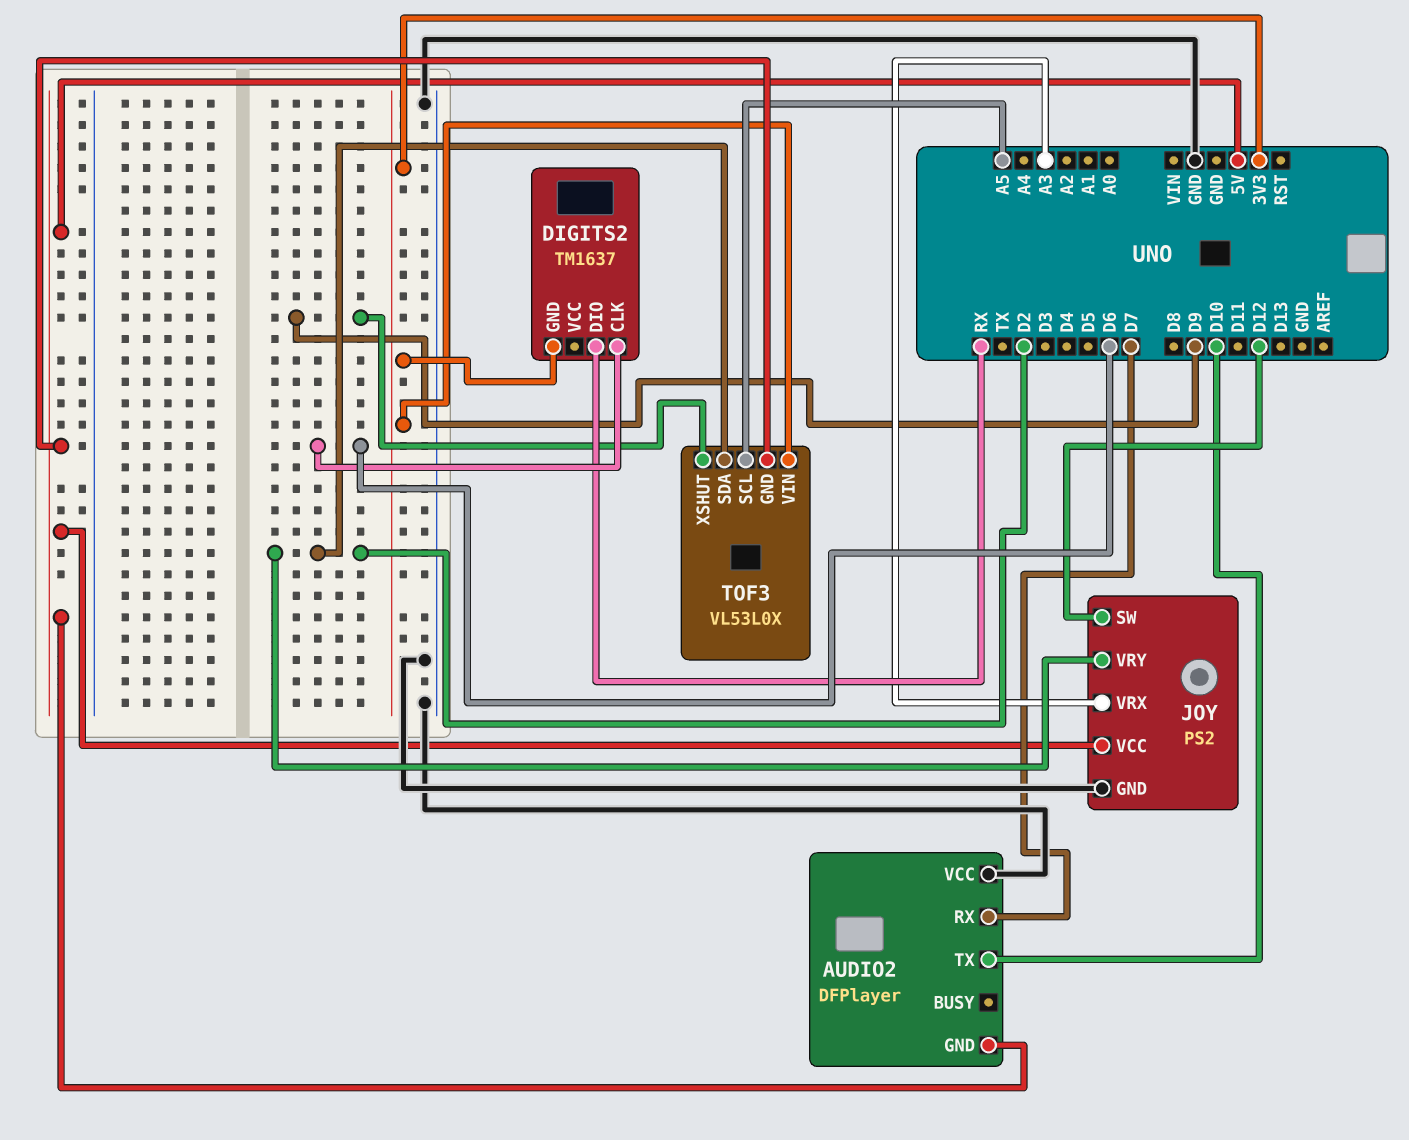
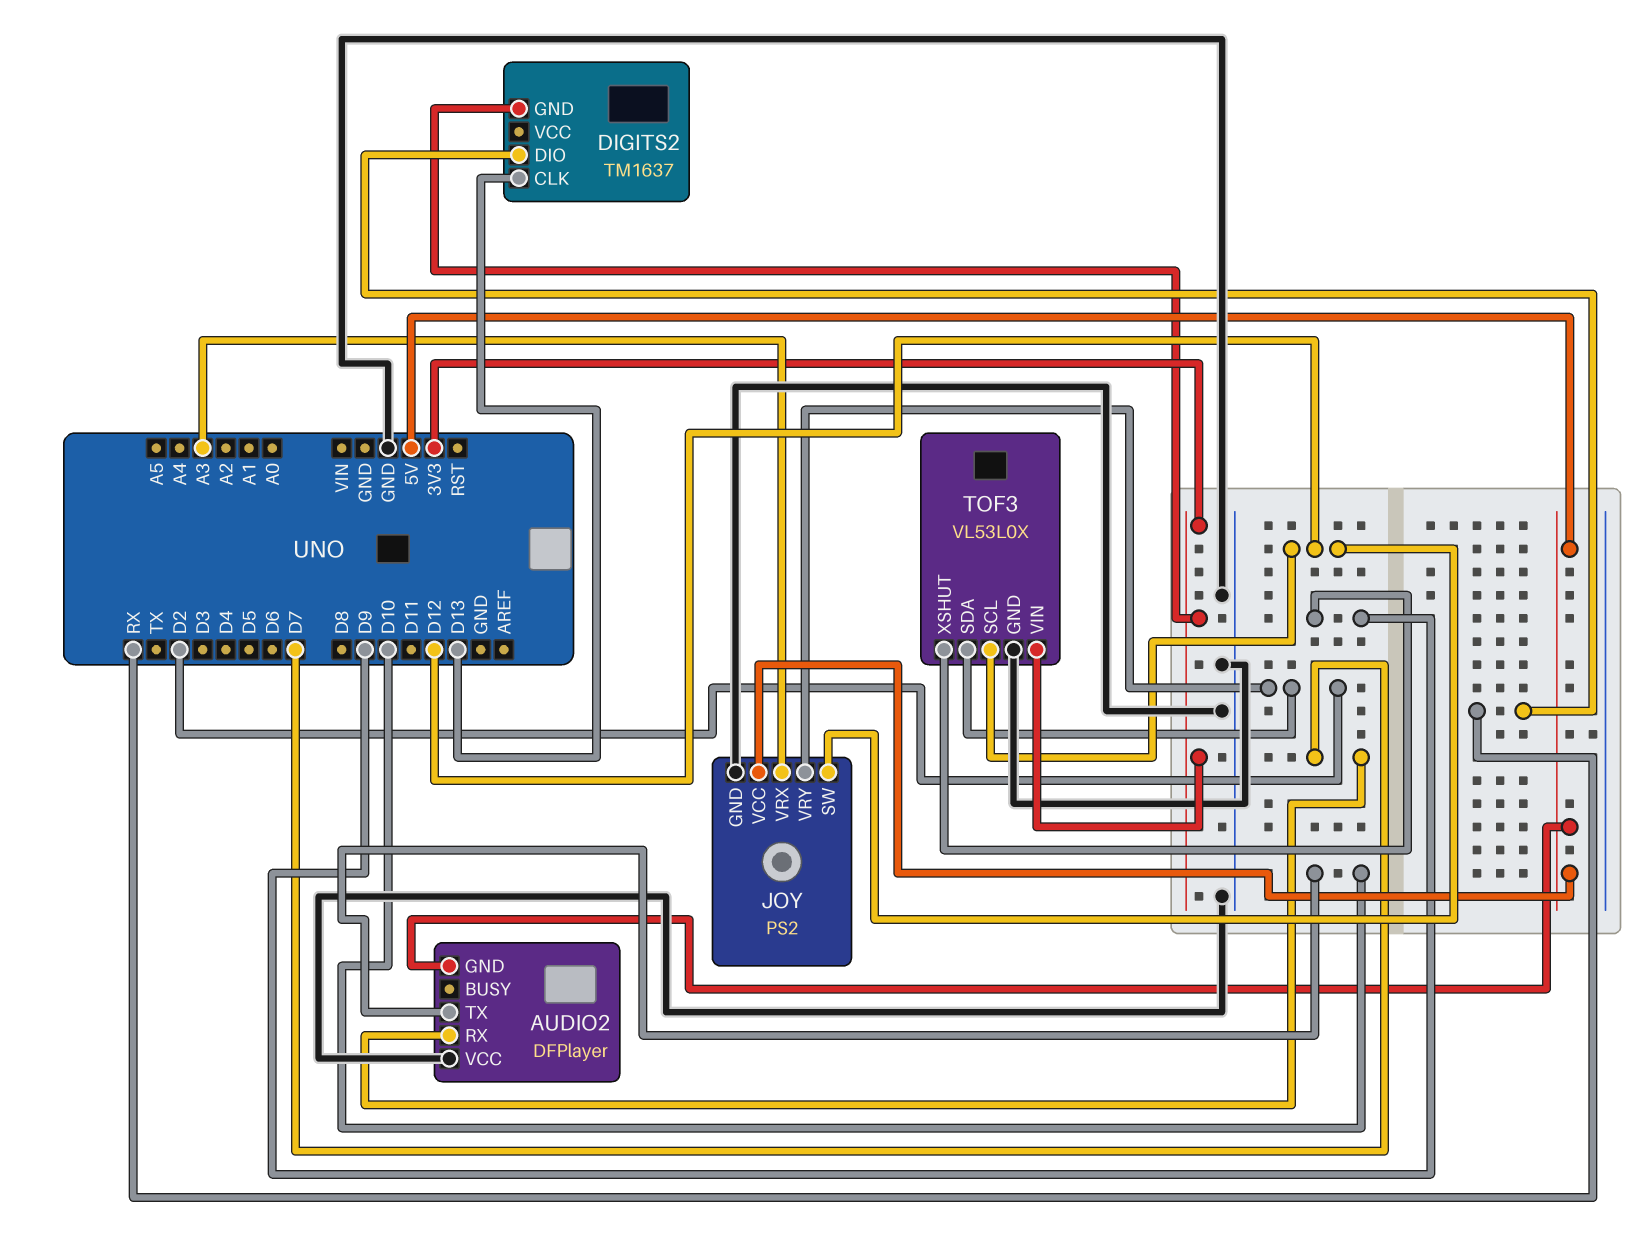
DIGITS2 pin CLK: D6 -> D13
TOF3 pin GND: 5V -> GND
TOF3 pin SCL: A5 -> D12

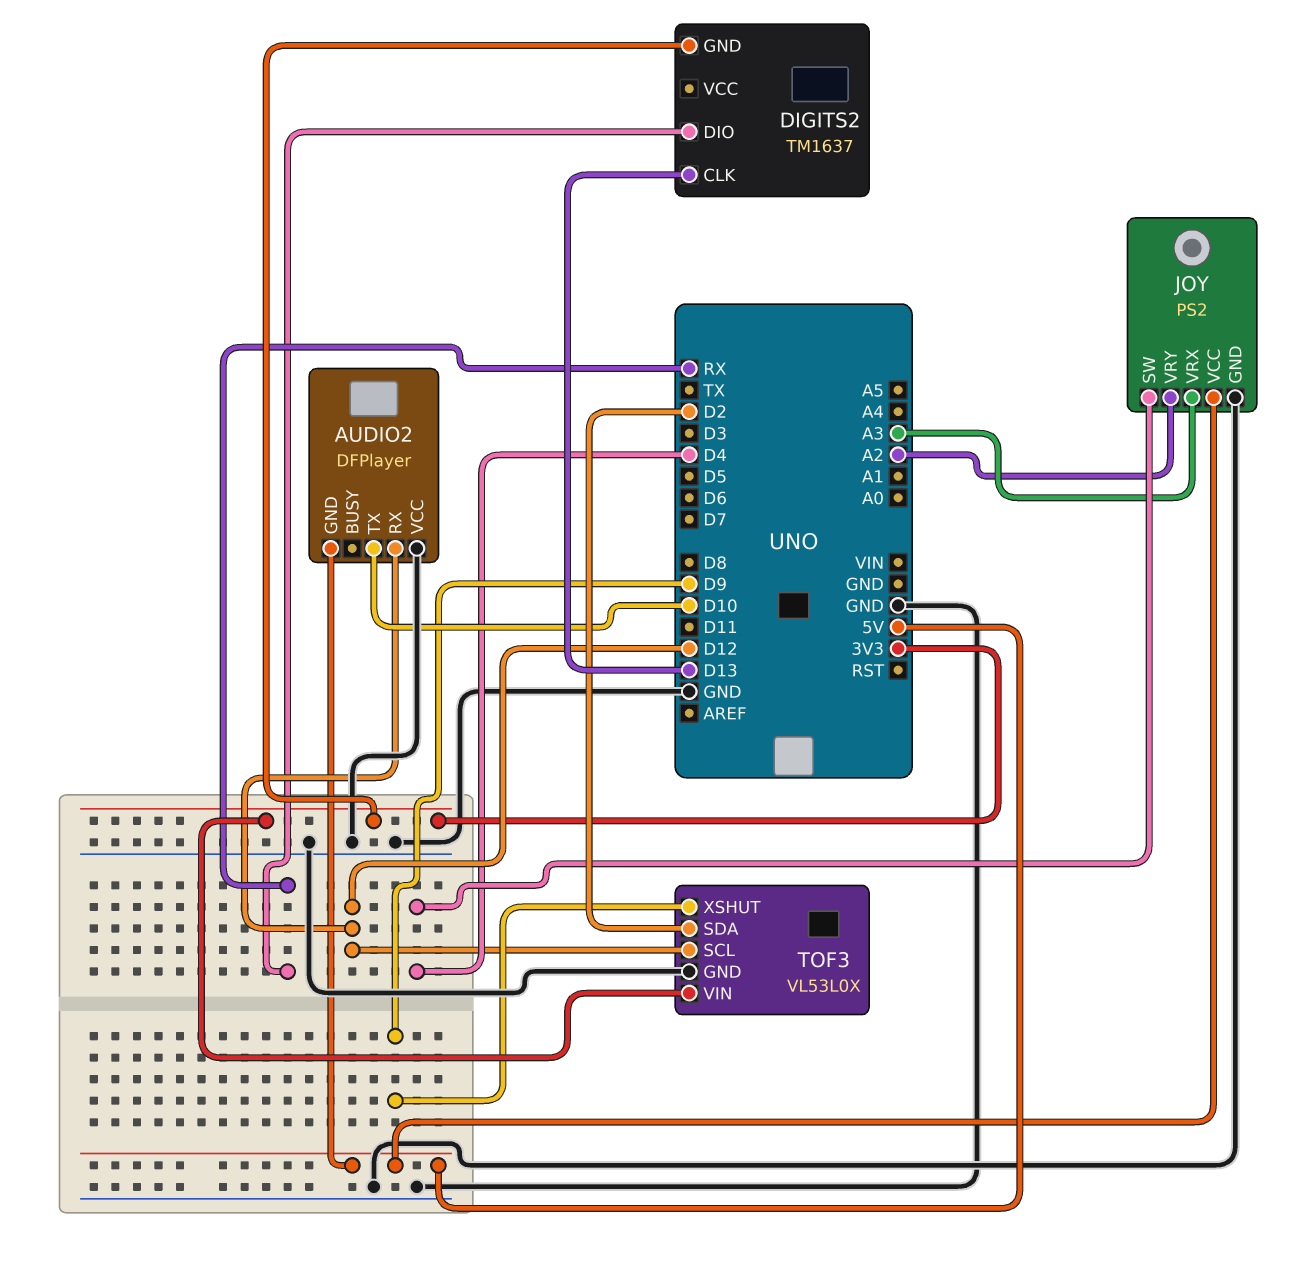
AUDIO2 pin RX: D7 -> D12
JOY pin SW: D12 -> D4
JOY pin VRY: D2 -> A2

